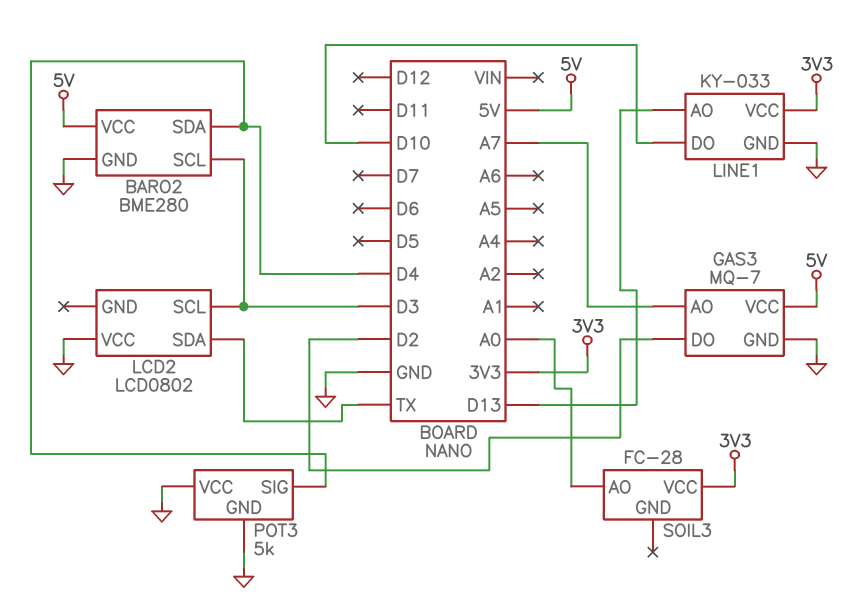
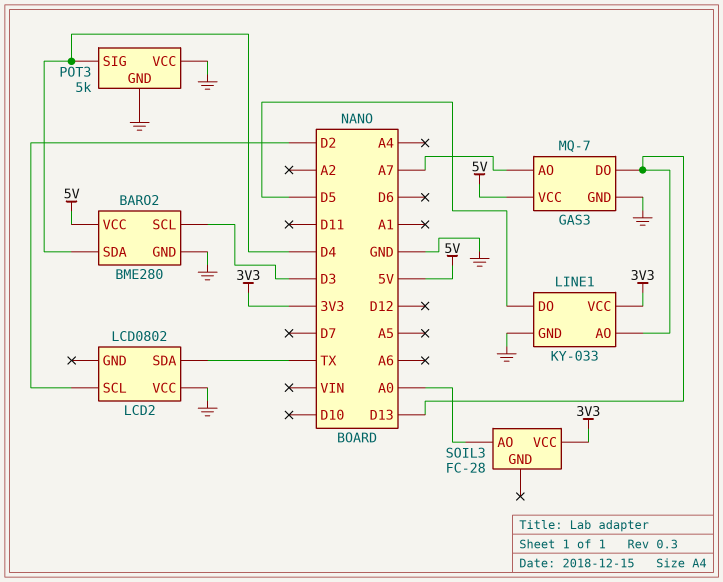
GAS3 pin DO: D2 -> D13
LCD2 pin SCL: D3 -> D2
LINE1 pin DO: D10 -> D5

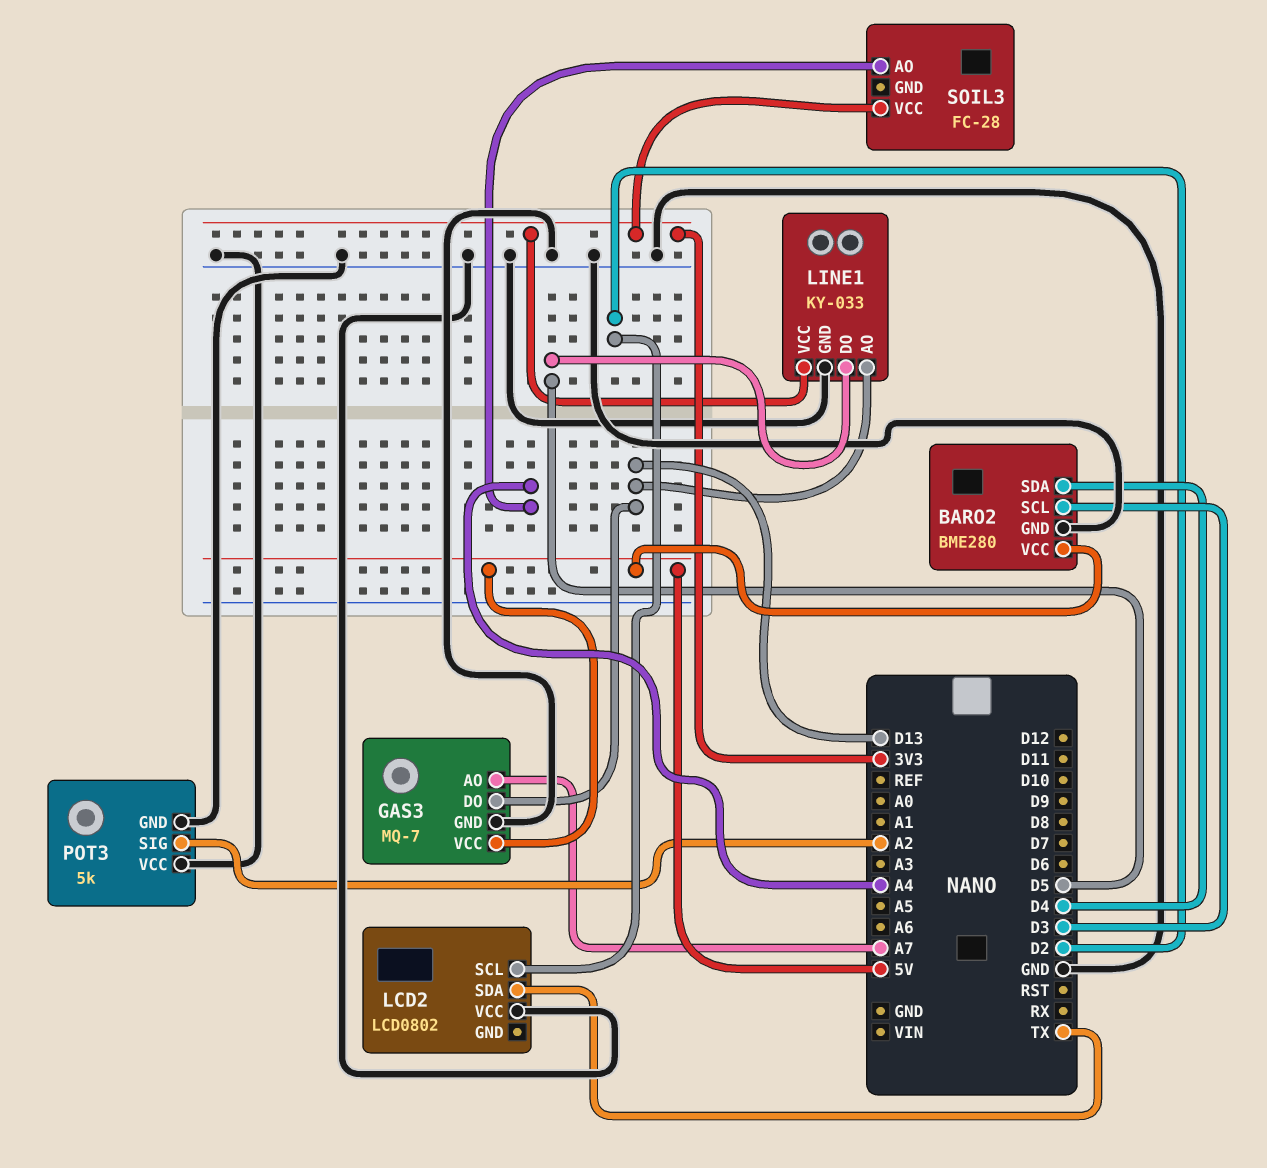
POT3 pin SIG: D4 -> A2
SOIL3 pin AO: A0 -> A4

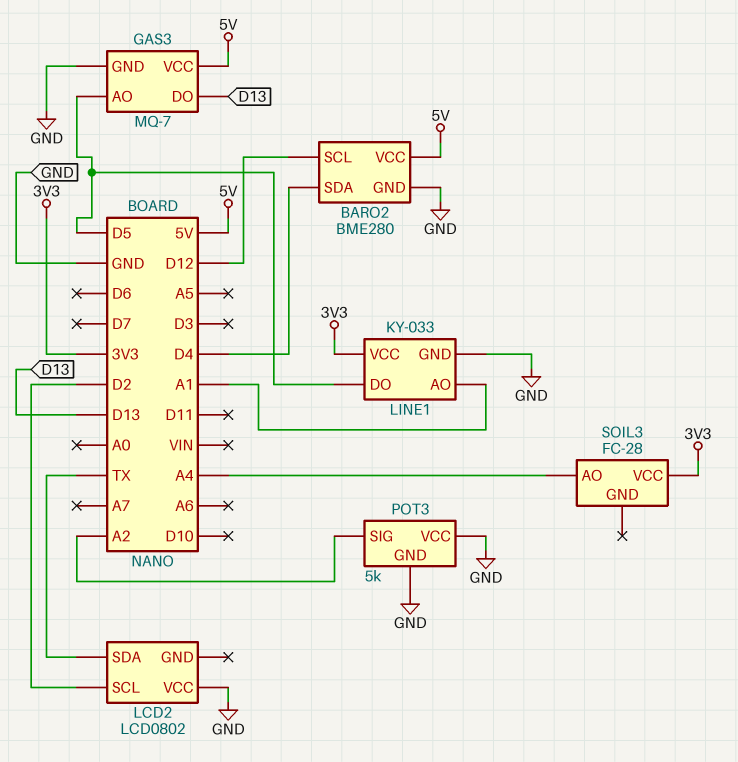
BARO2 pin SCL: D3 -> D12
GAS3 pin AO: A7 -> D5
LINE1 pin AO: D13 -> A1

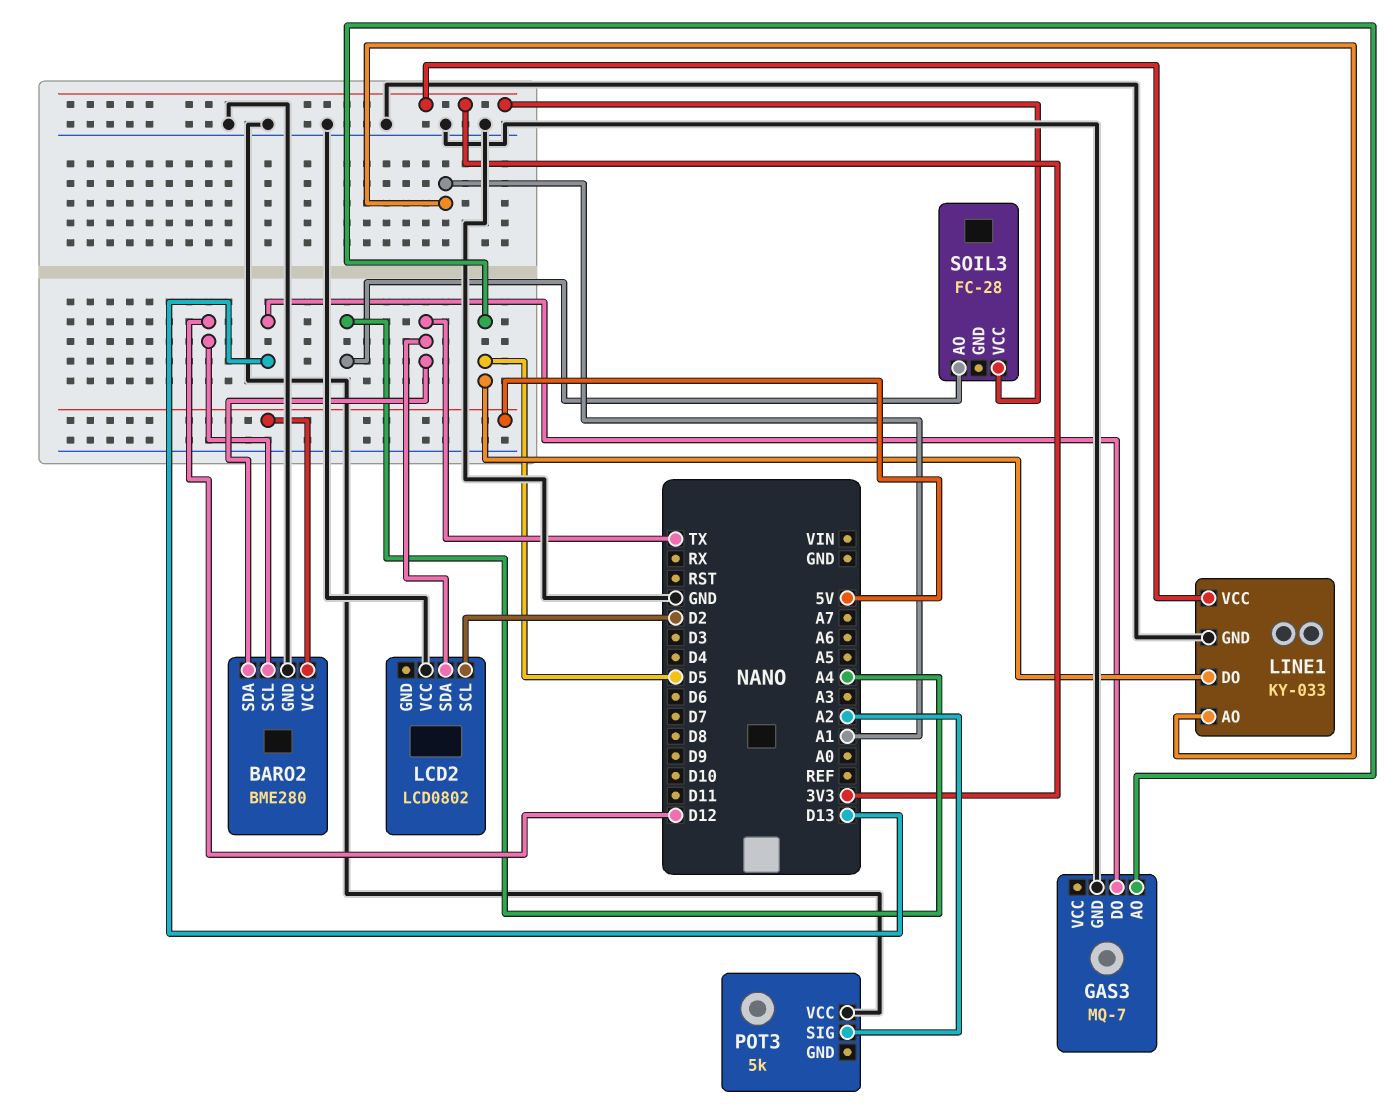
BARO2 pin SDA: D4 -> TX
GAS3 pin VCC: 5V -> none
POT3 pin GND: GND -> none

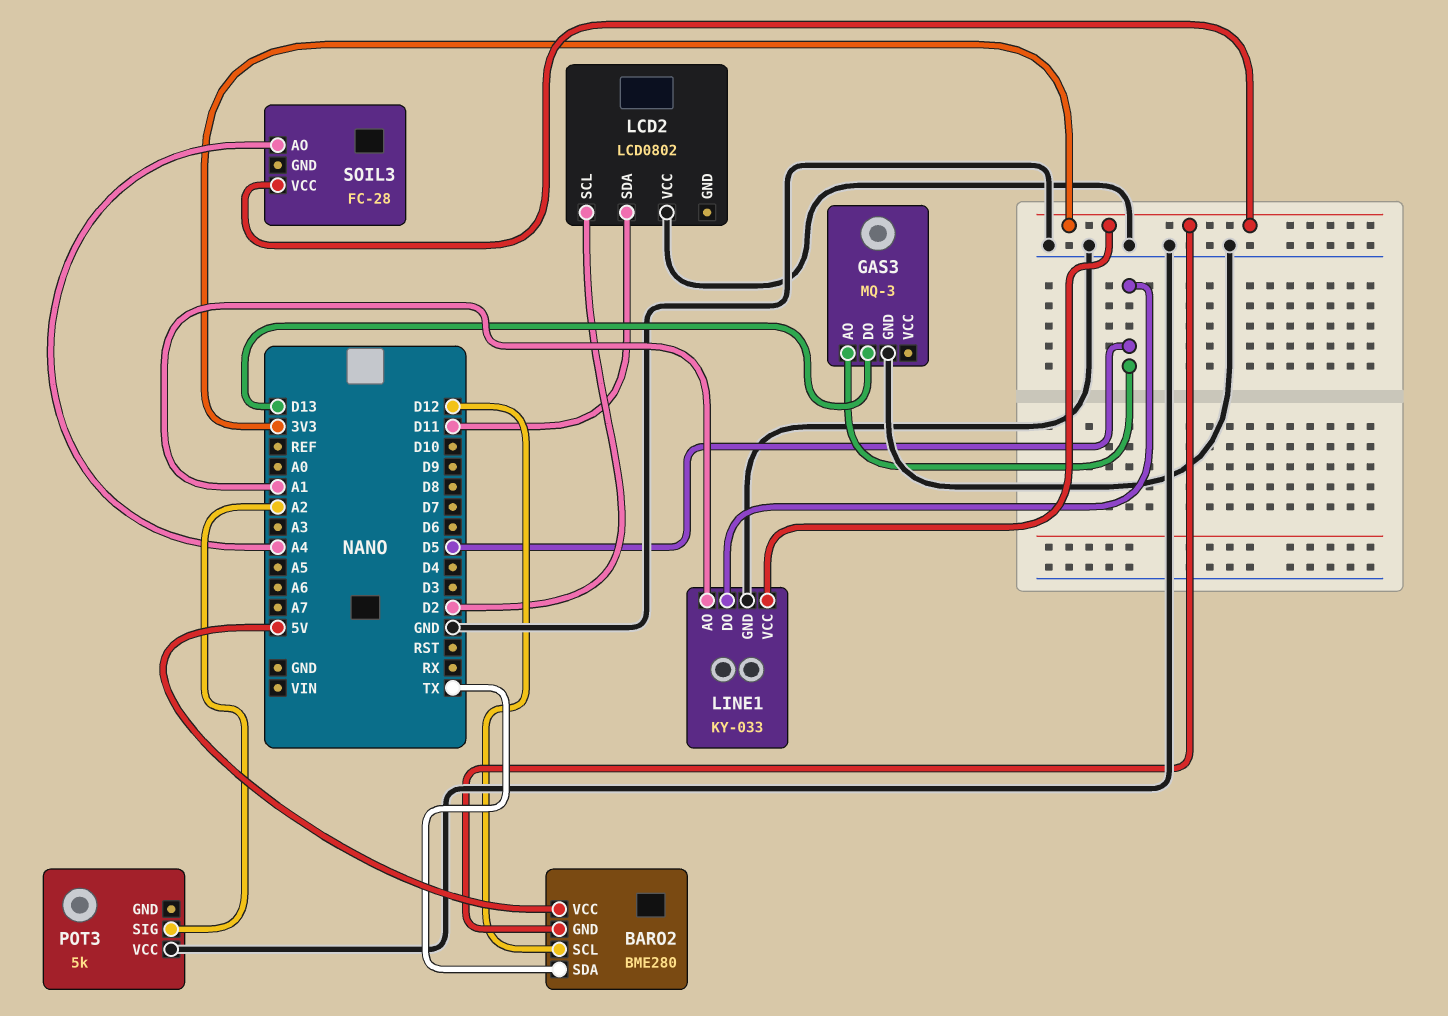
BARO2 pin GND: GND -> 3V3
GAS3: MQ-7 -> MQ-3
LCD2 pin SDA: TX -> D11

